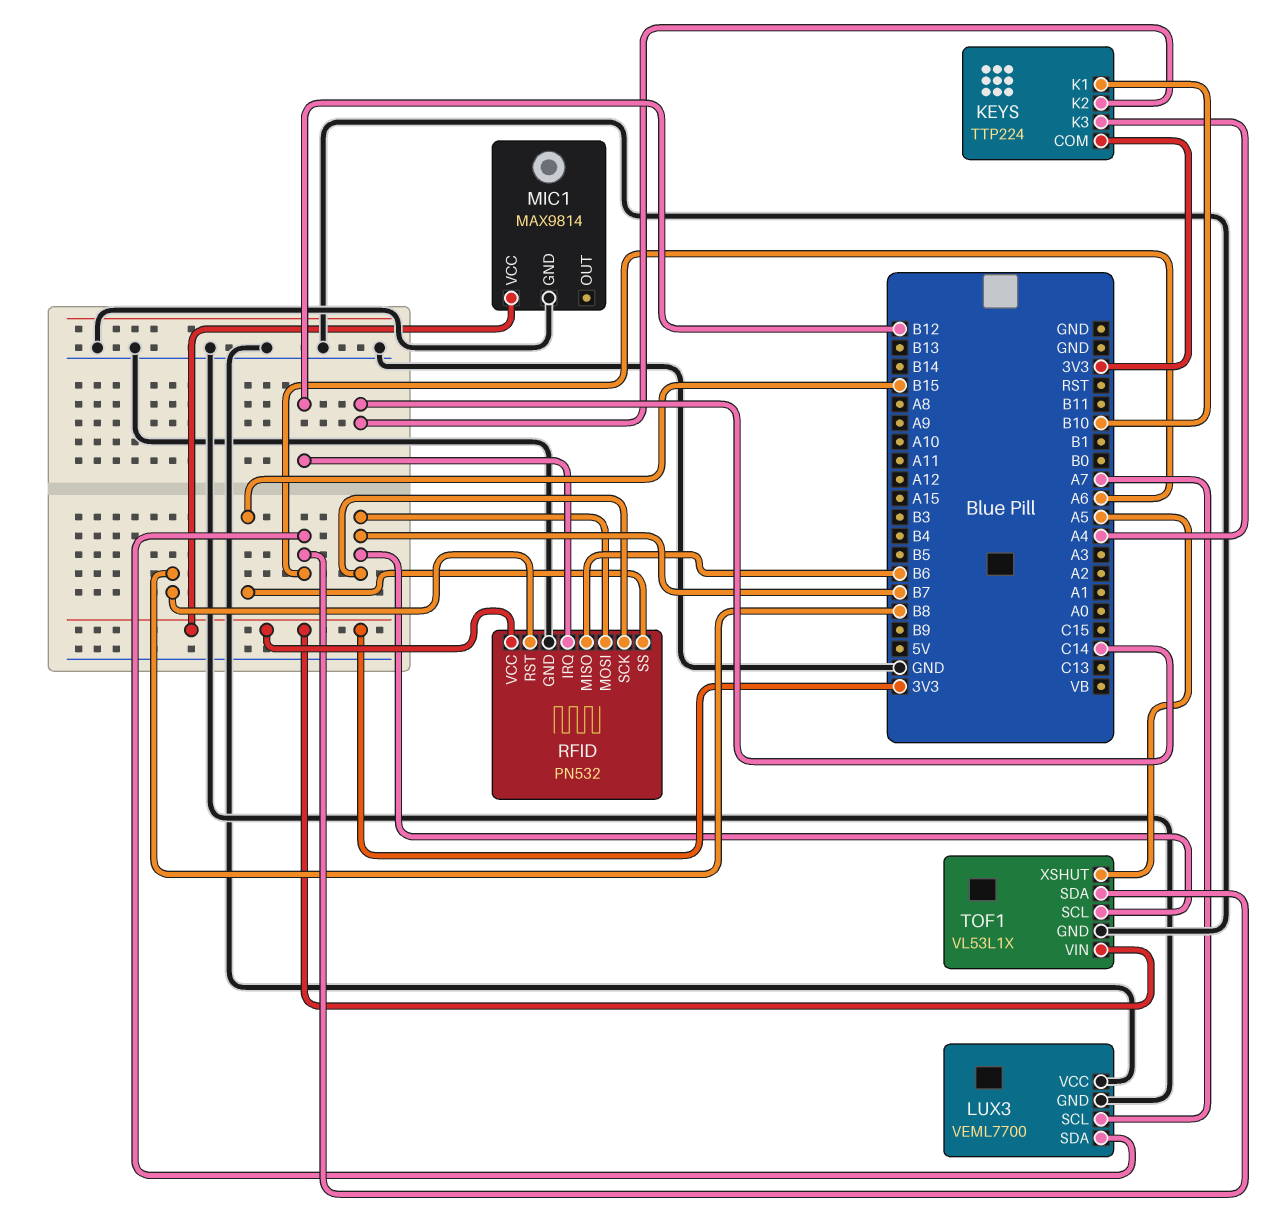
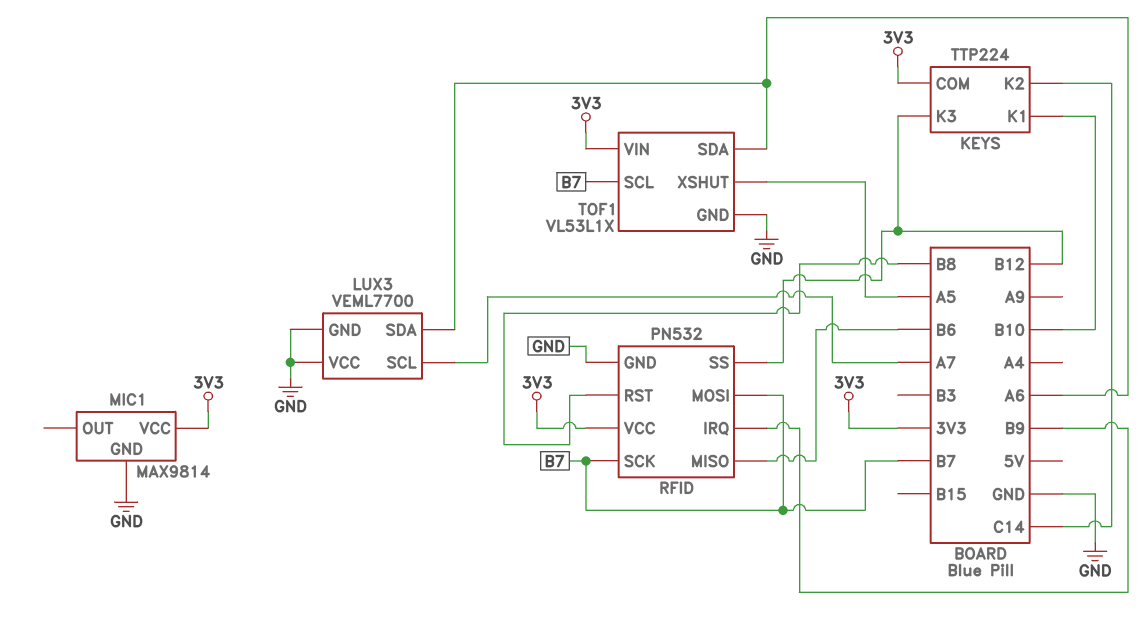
KEYS pin K3: A4 -> B12
RFID pin IRQ: B12 -> B9
RFID pin SS: B15 -> B12

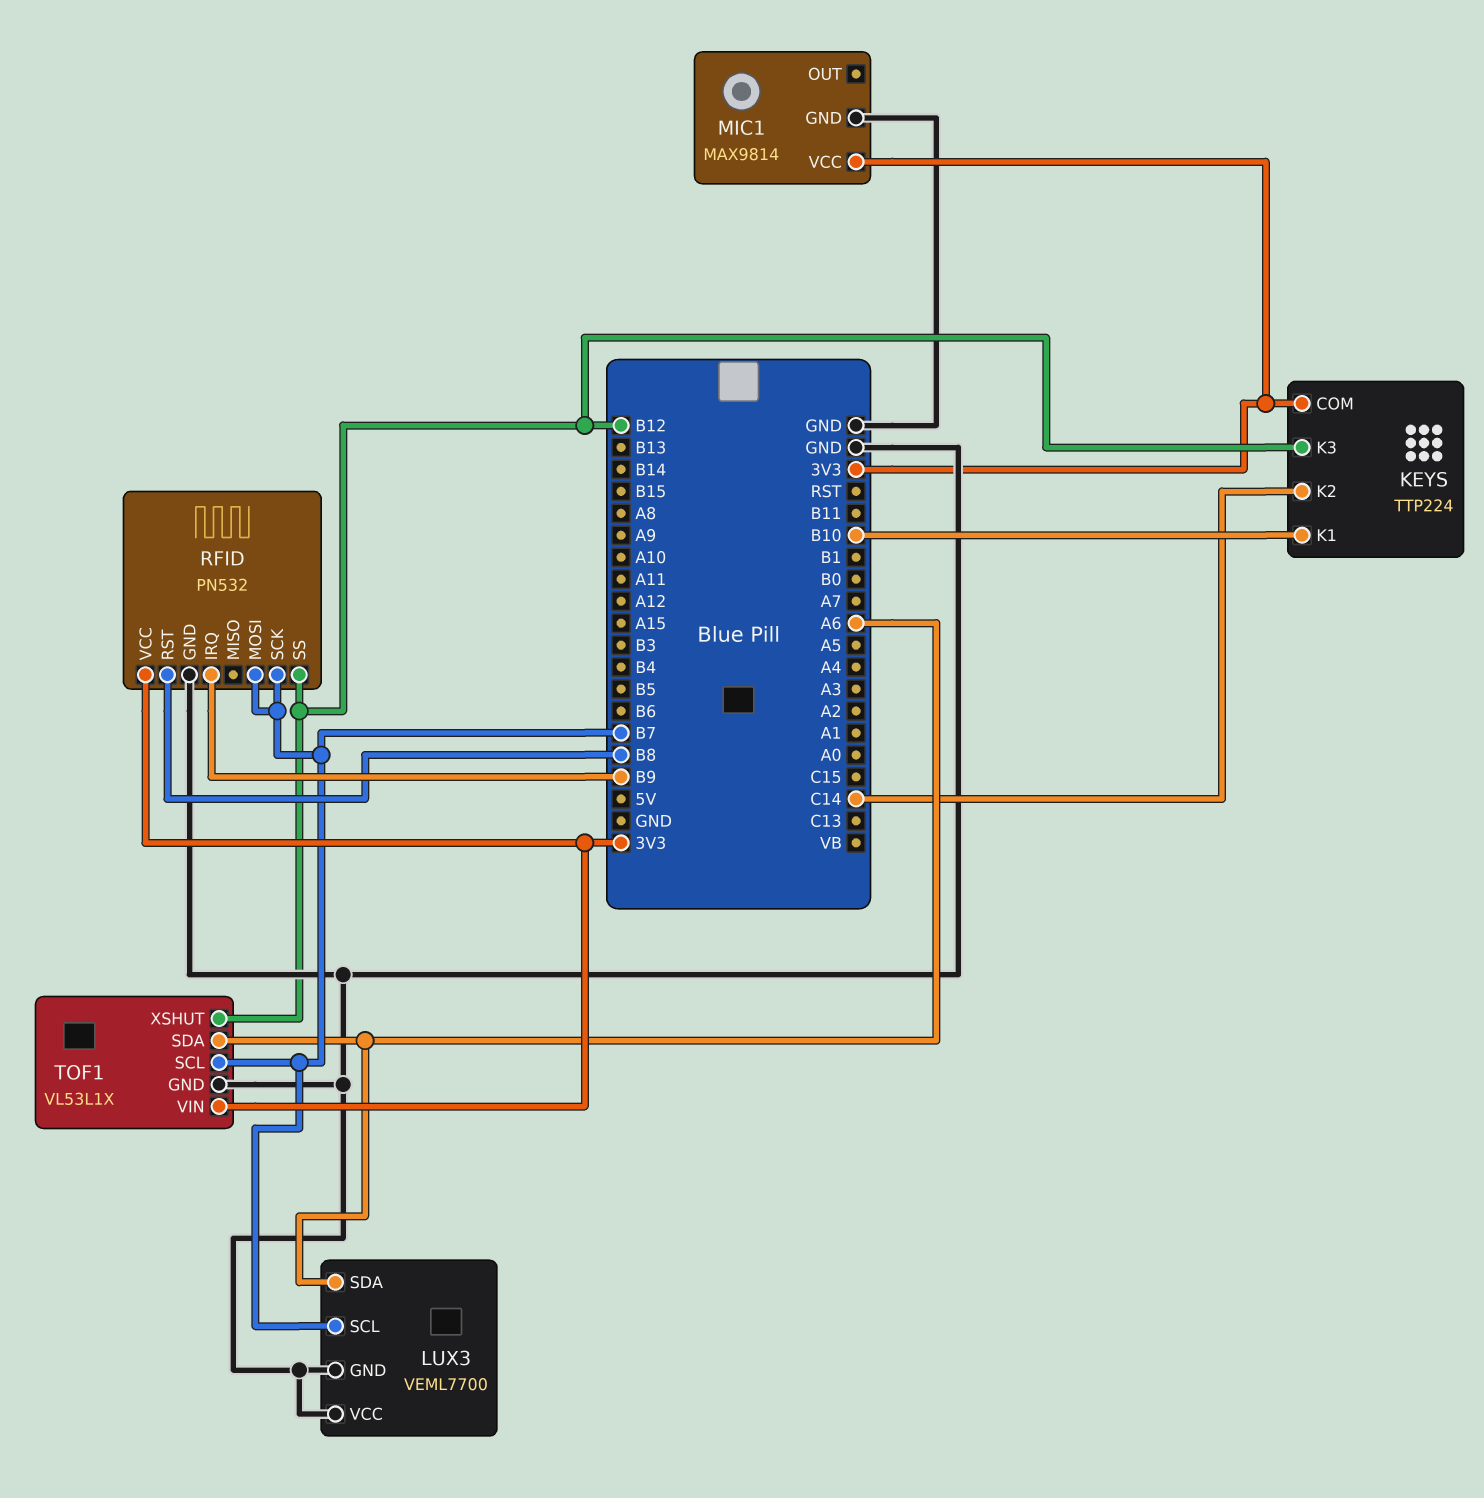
LUX3 pin SCL: A7 -> B7
RFID pin MISO: B6 -> none
TOF1 pin XSHUT: A5 -> B12

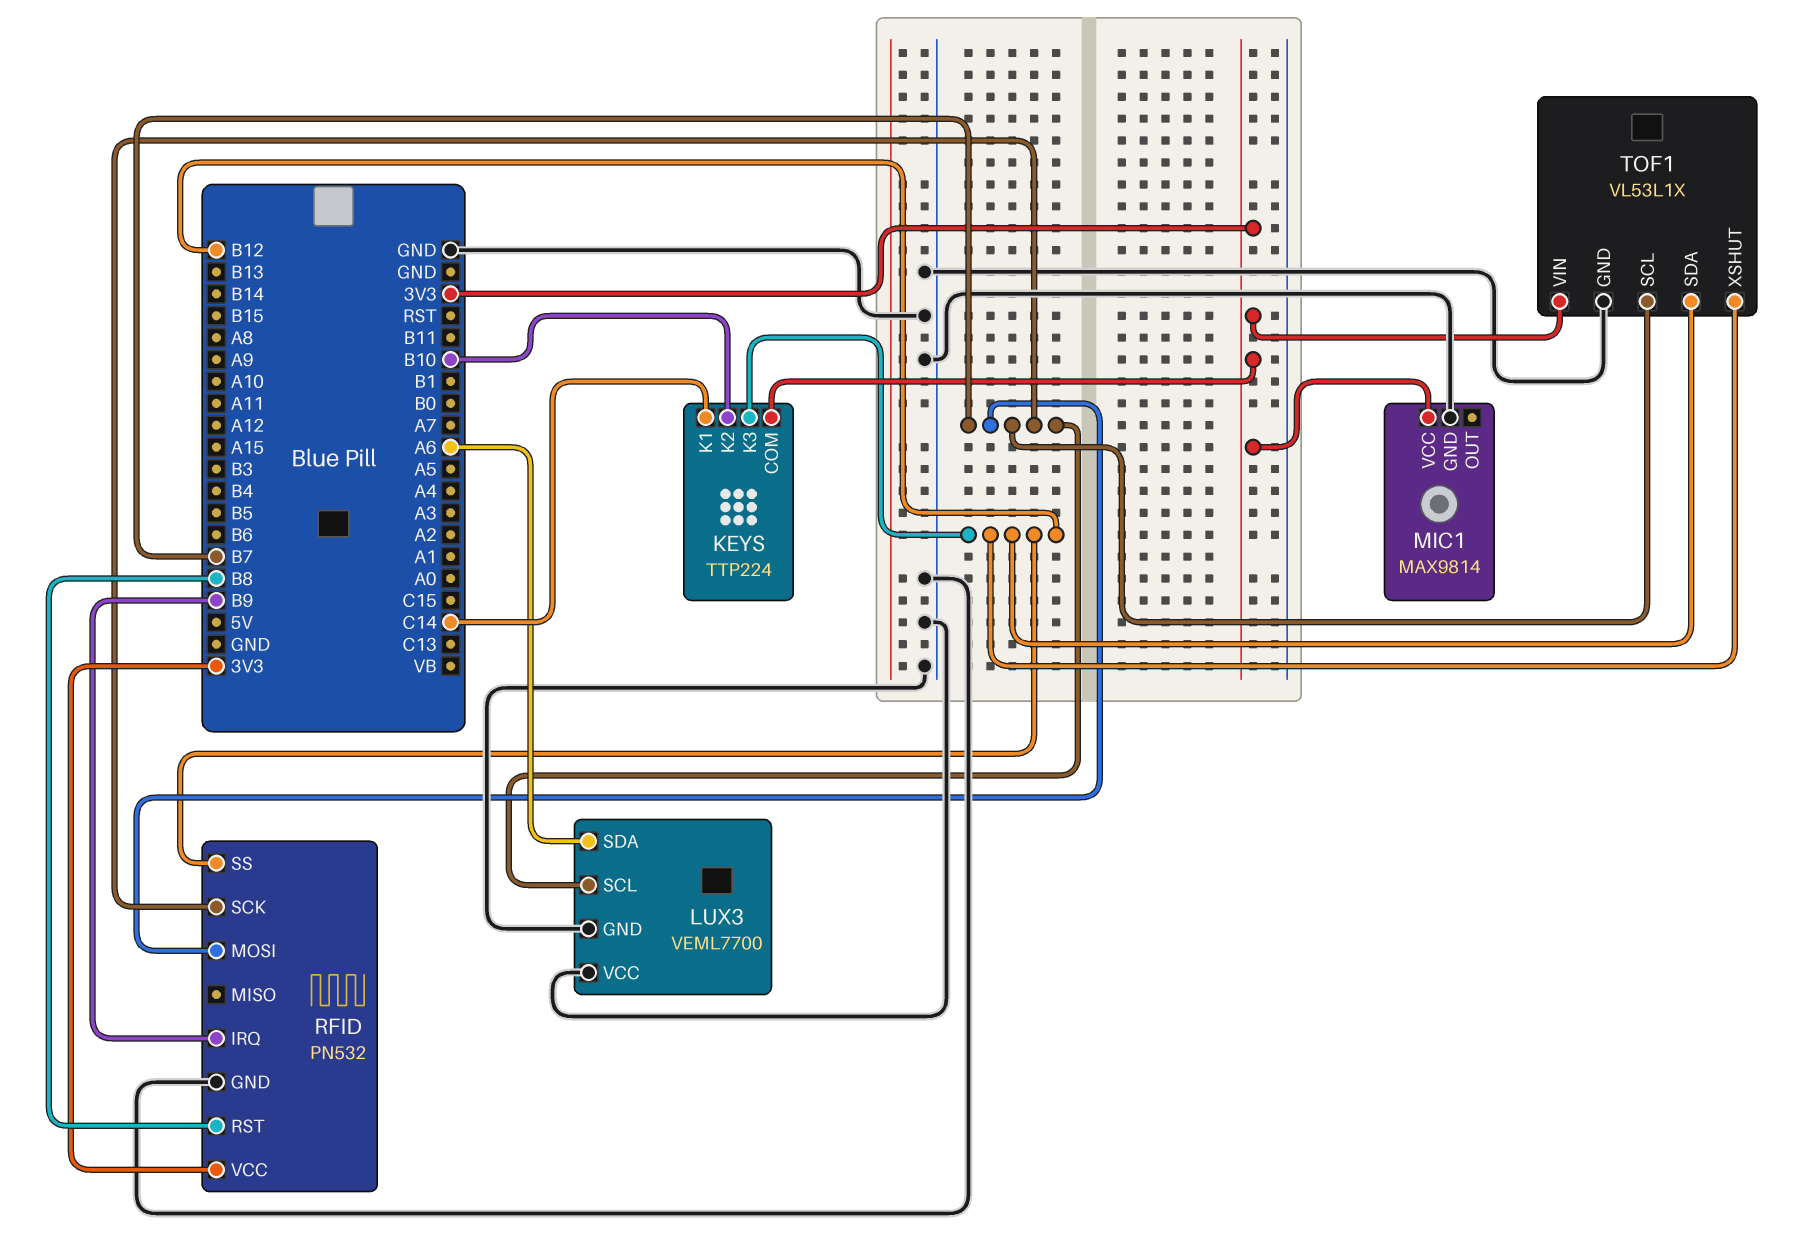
KEYS pin K1: B10 -> C14
KEYS pin K2: C14 -> B10
TOF1 pin SDA: A6 -> B12

